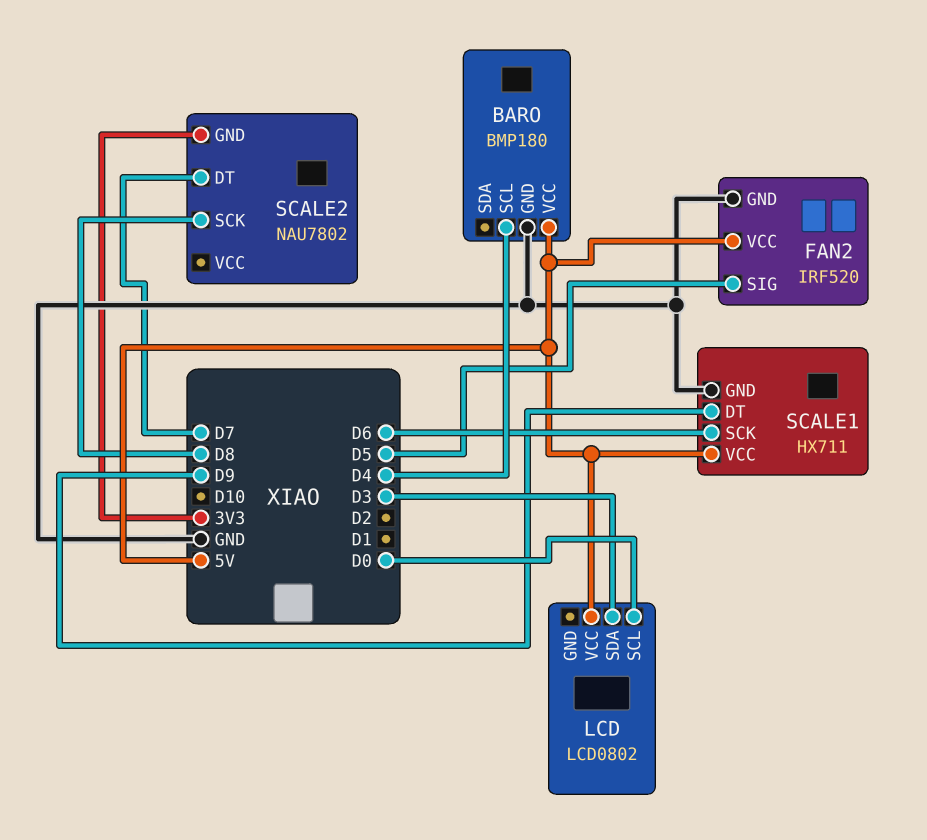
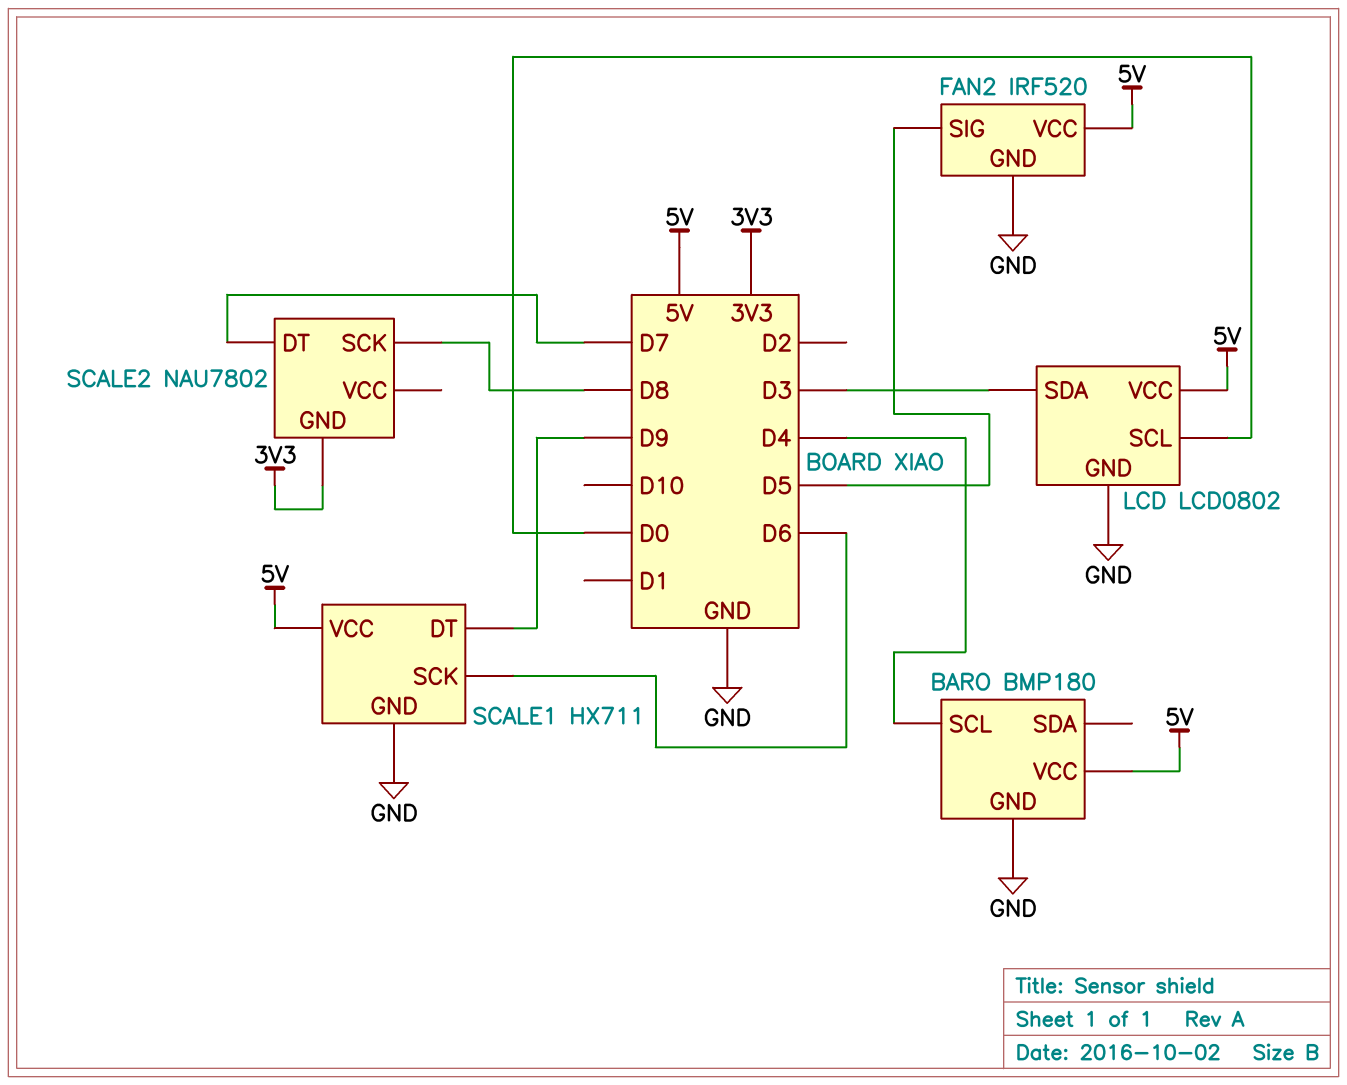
LCD pin GND: none -> GND

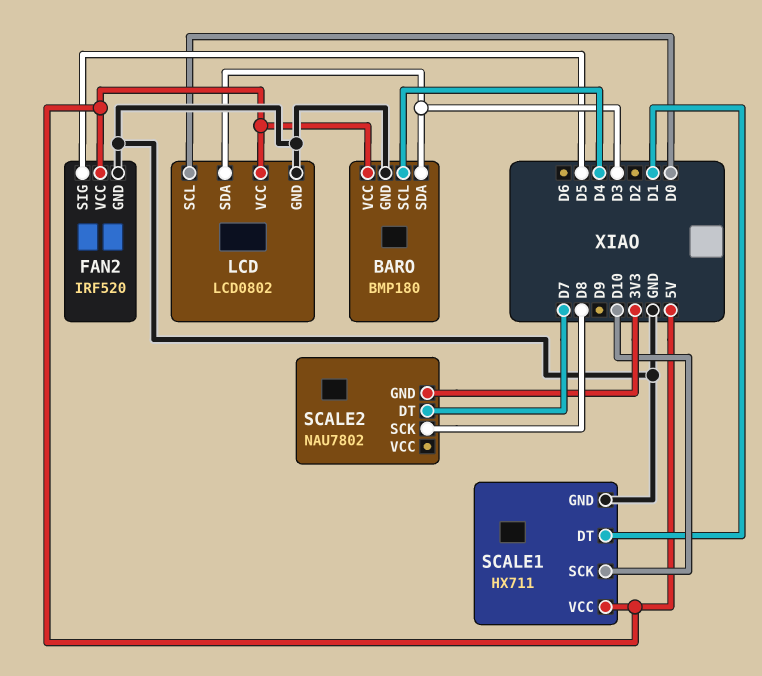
BARO pin SDA: none -> D3
SCALE1 pin DT: D9 -> D1
SCALE1 pin SCK: D6 -> D10

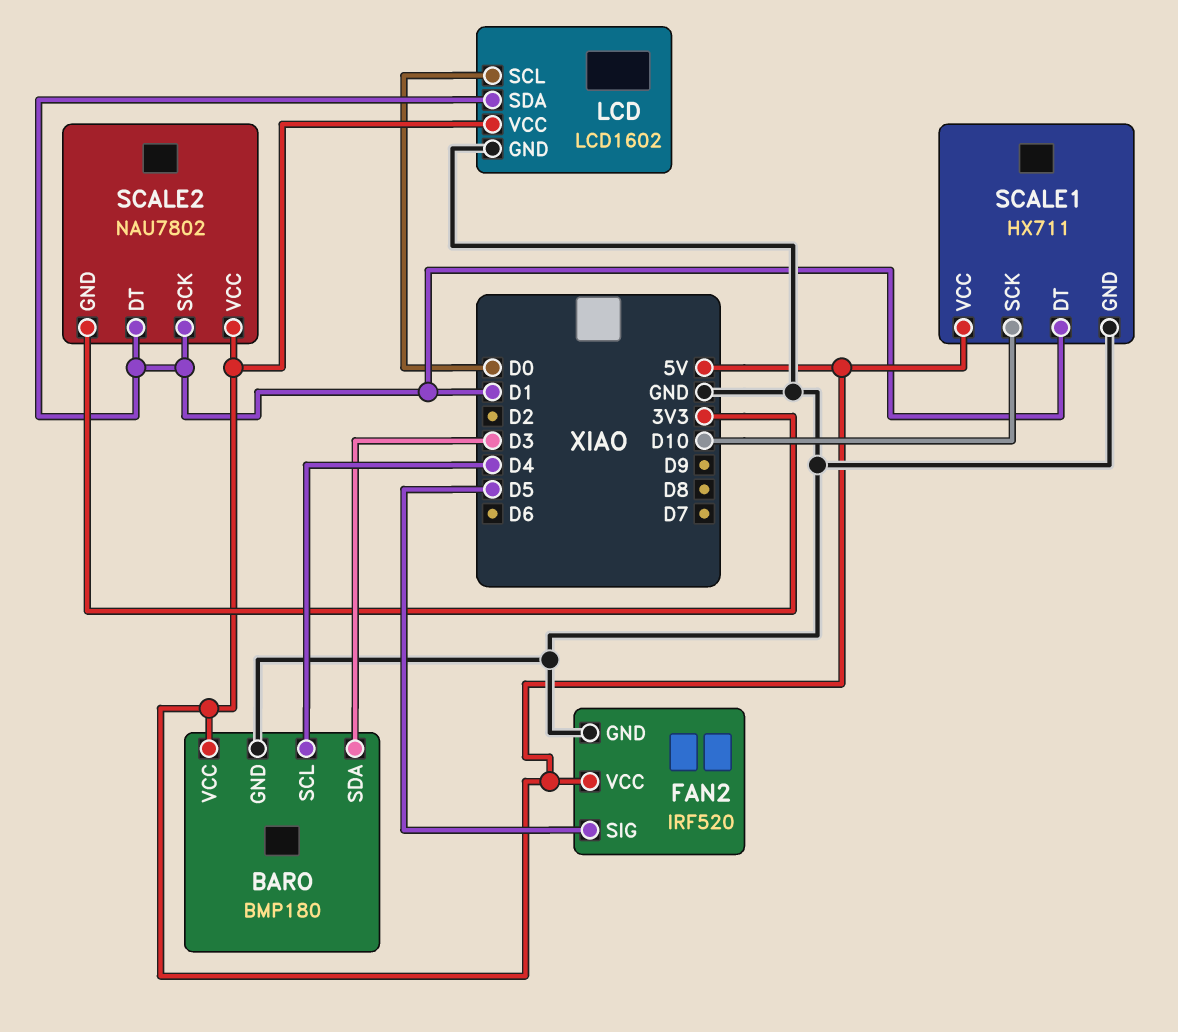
LCD: LCD0802 -> LCD1602
LCD pin SDA: D3 -> D1
SCALE2 pin DT: D7 -> D1
SCALE2 pin SCK: D8 -> D1
SCALE2 pin VCC: none -> 5V

